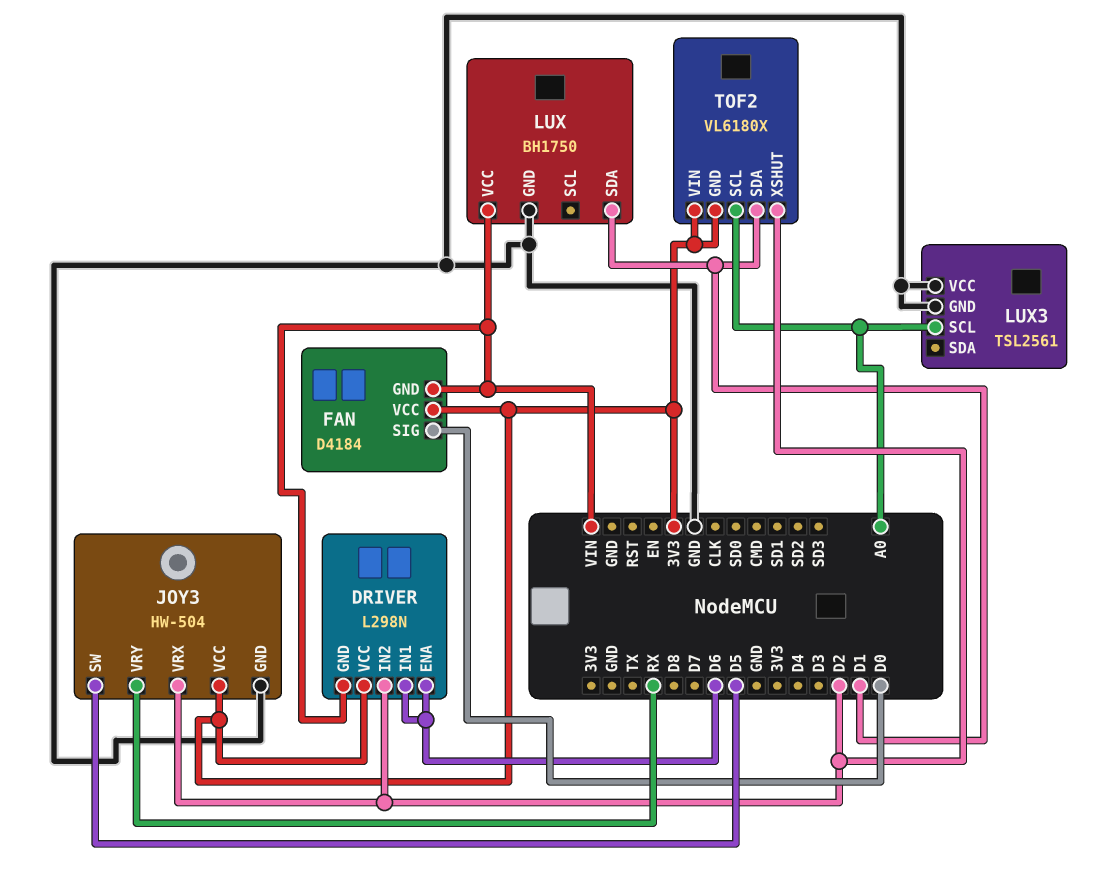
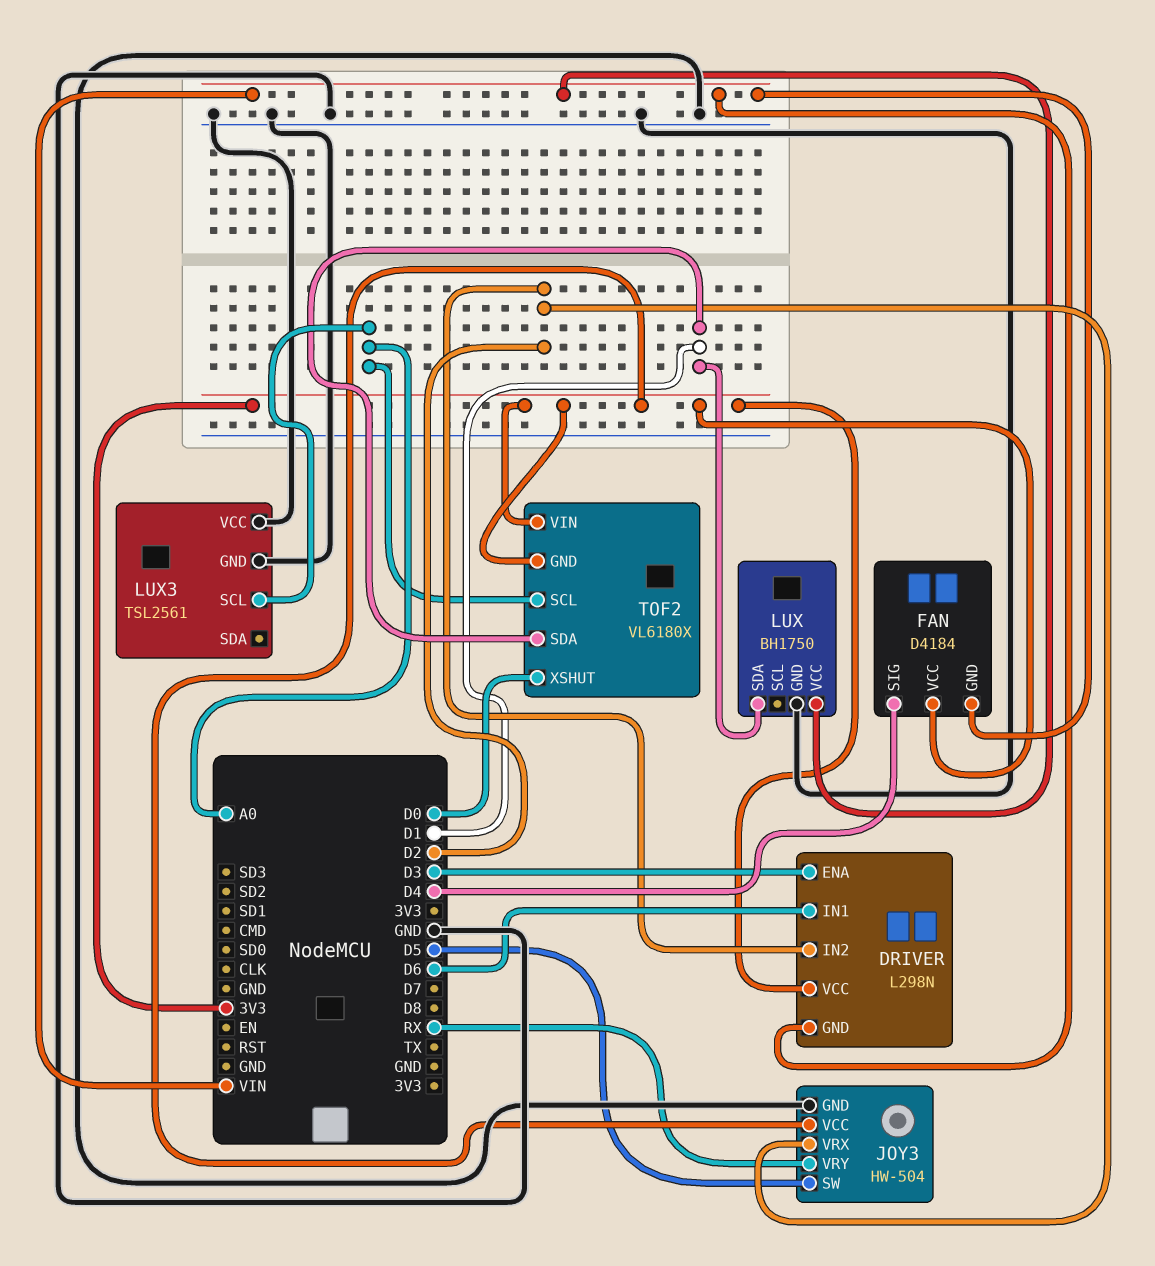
DRIVER pin ENA: D6 -> D3
FAN pin SIG: D0 -> D4
TOF2 pin XSHUT: D2 -> D0

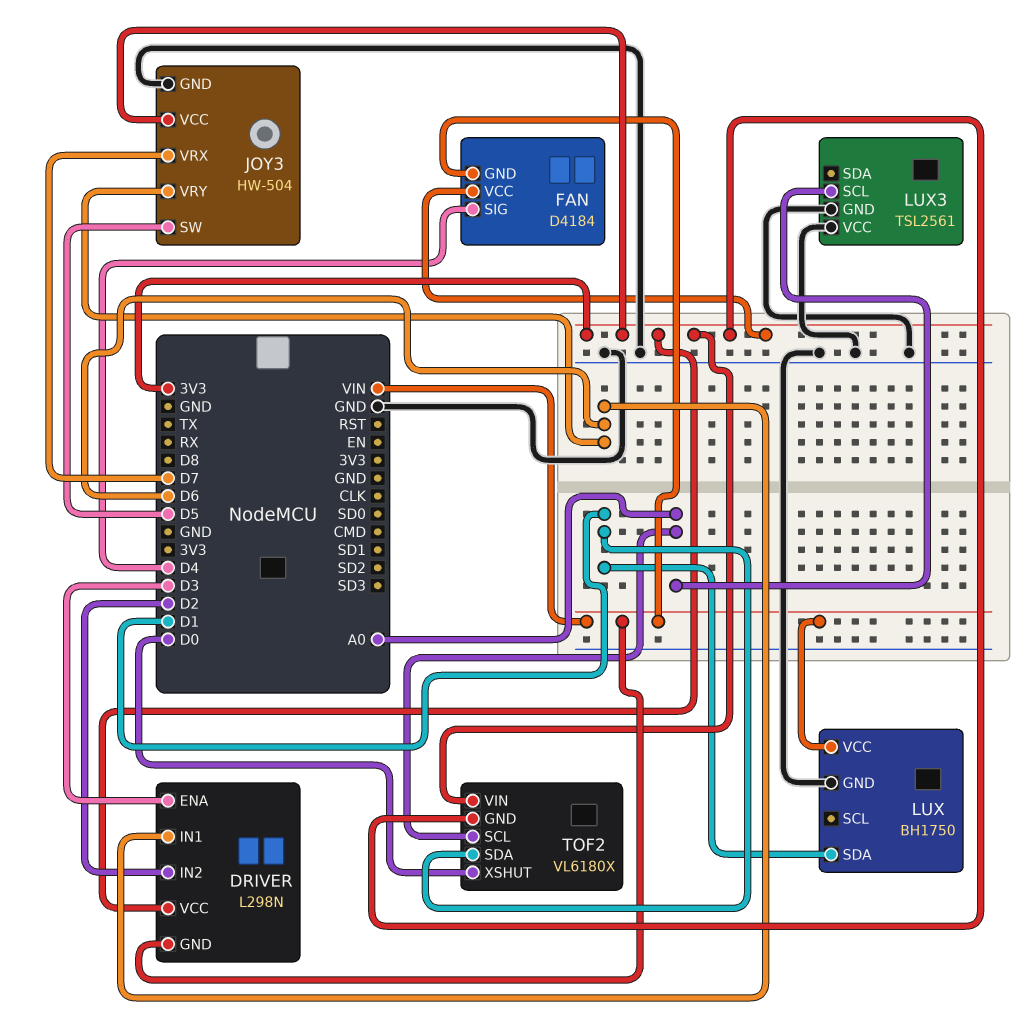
JOY3 pin VRX: D2 -> D7
JOY3 pin VRY: RX -> D6

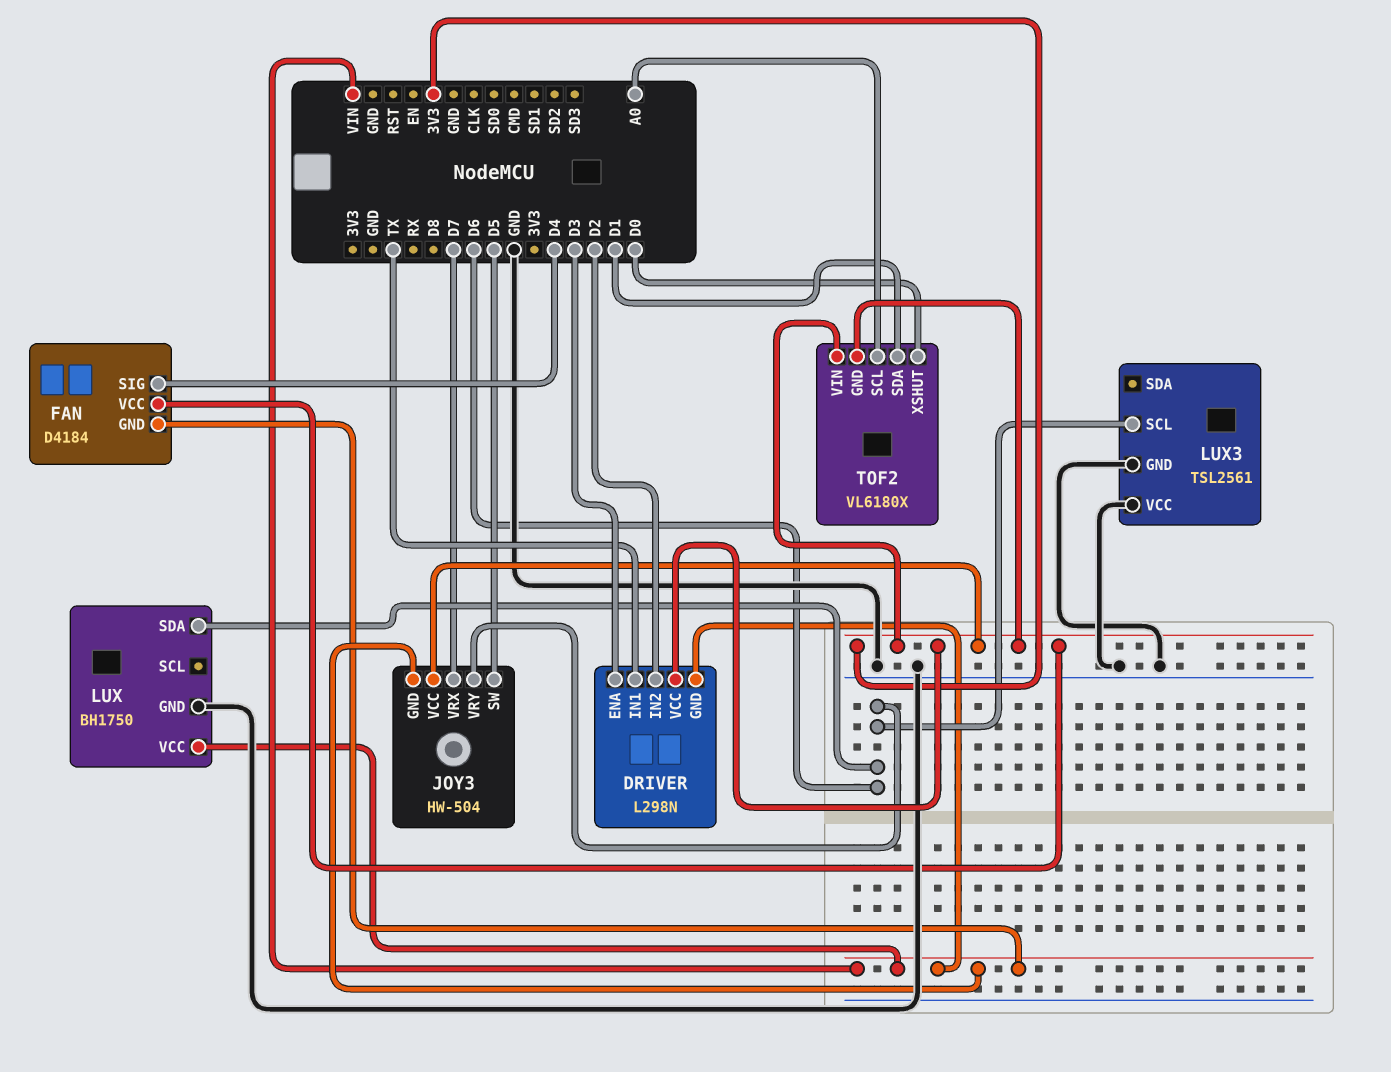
DRIVER pin IN1: D6 -> TX
JOY3 pin GND: GND -> VIN
LUX pin SDA: D1 -> D6
LUX3 pin SCL: A0 -> D6

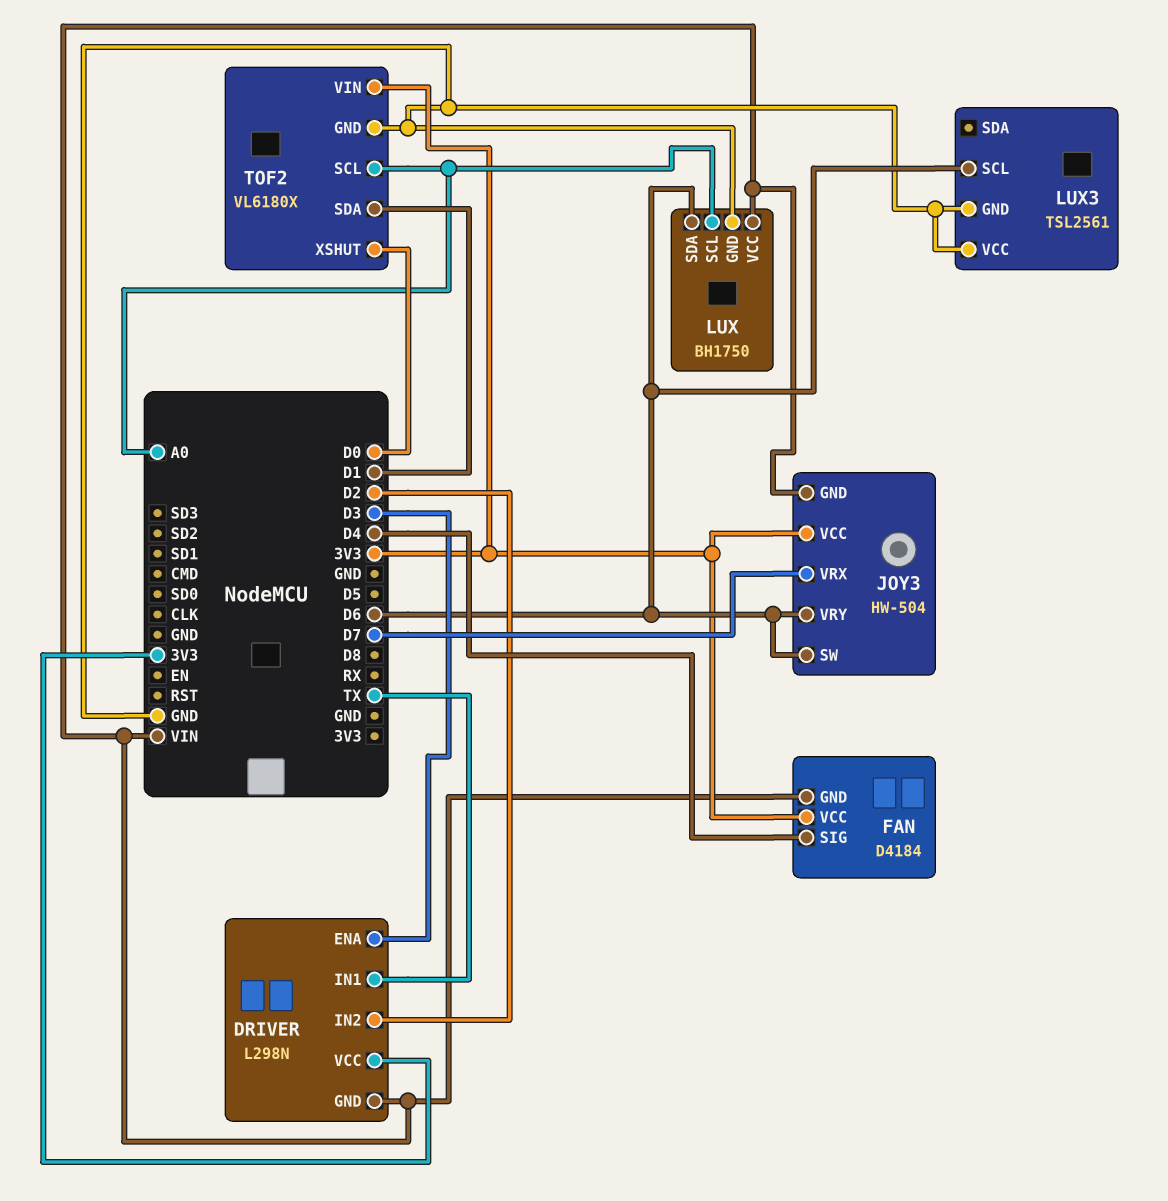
JOY3 pin SW: D5 -> D6
LUX pin SCL: none -> A0
TOF2 pin GND: 3V3 -> GND

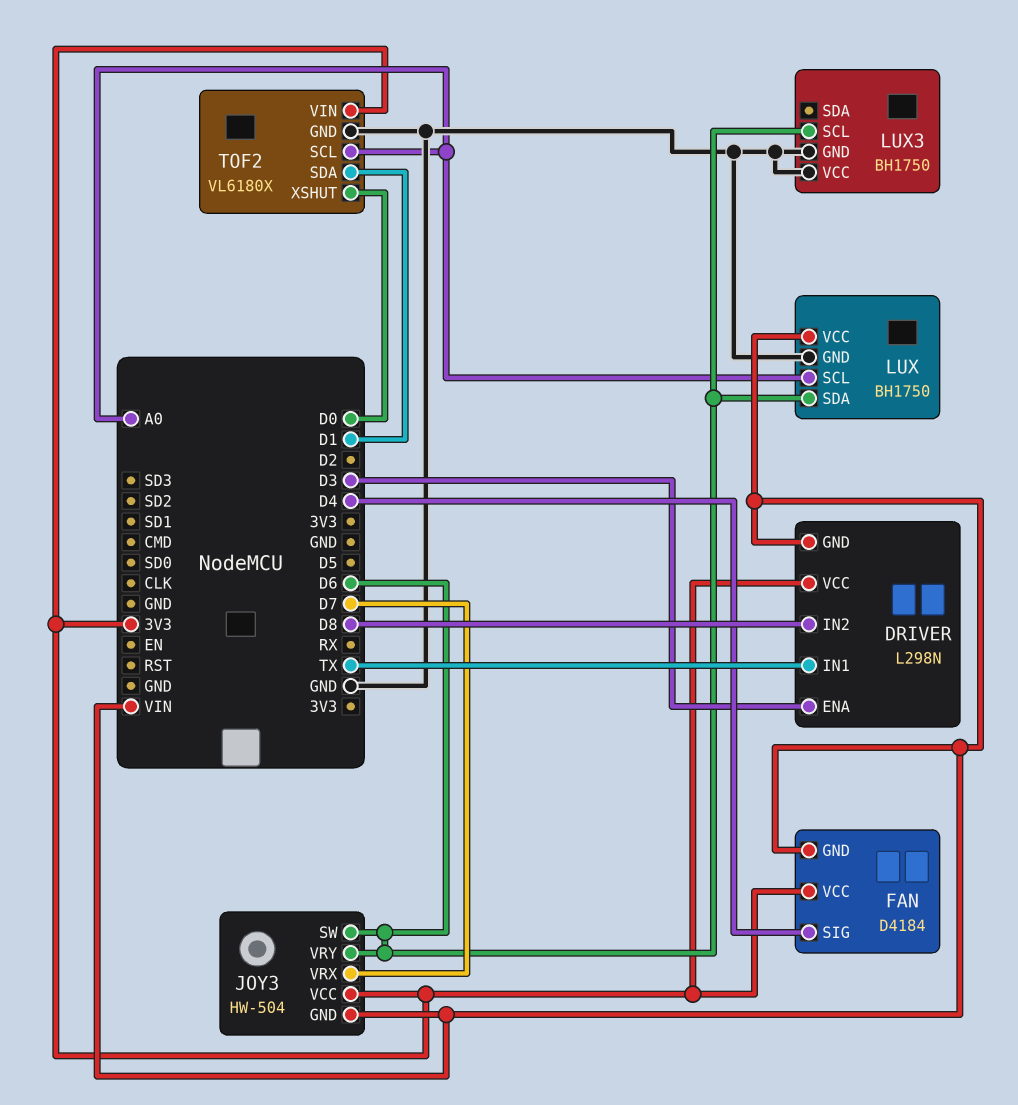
DRIVER pin IN2: D2 -> D8
LUX3: TSL2561 -> BH1750

